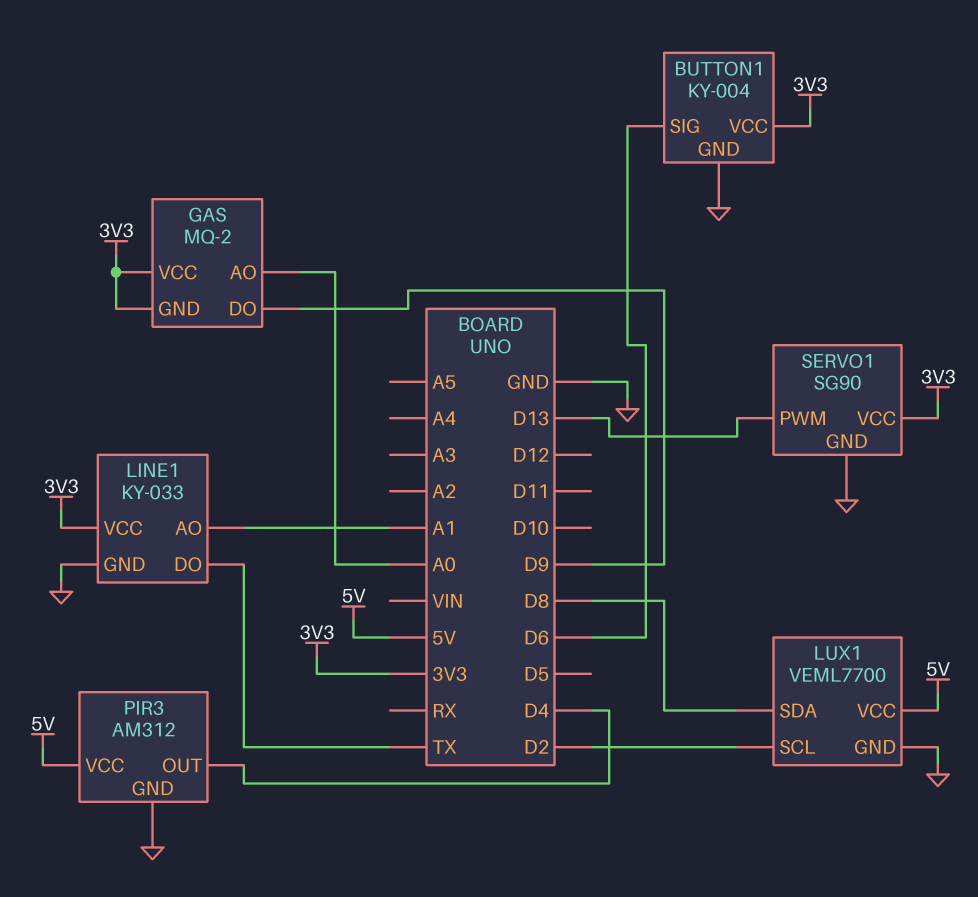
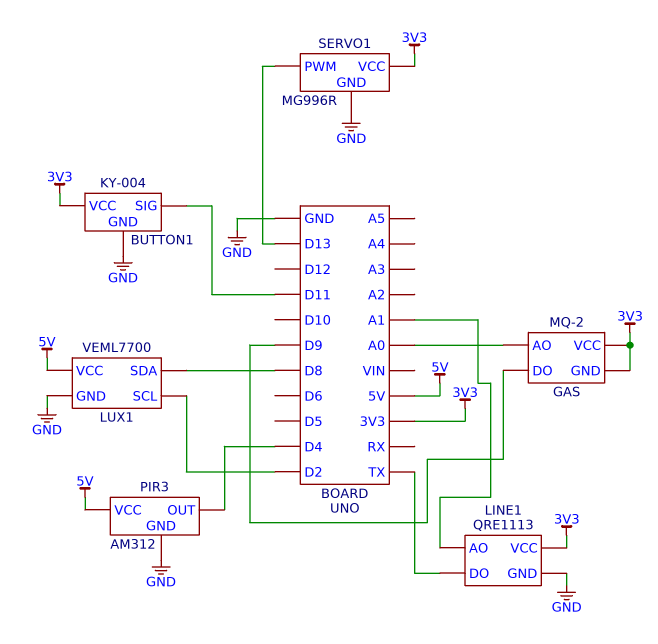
BUTTON1 pin SIG: D6 -> D11
LINE1: KY-033 -> QRE1113
SERVO1: SG90 -> MG996R

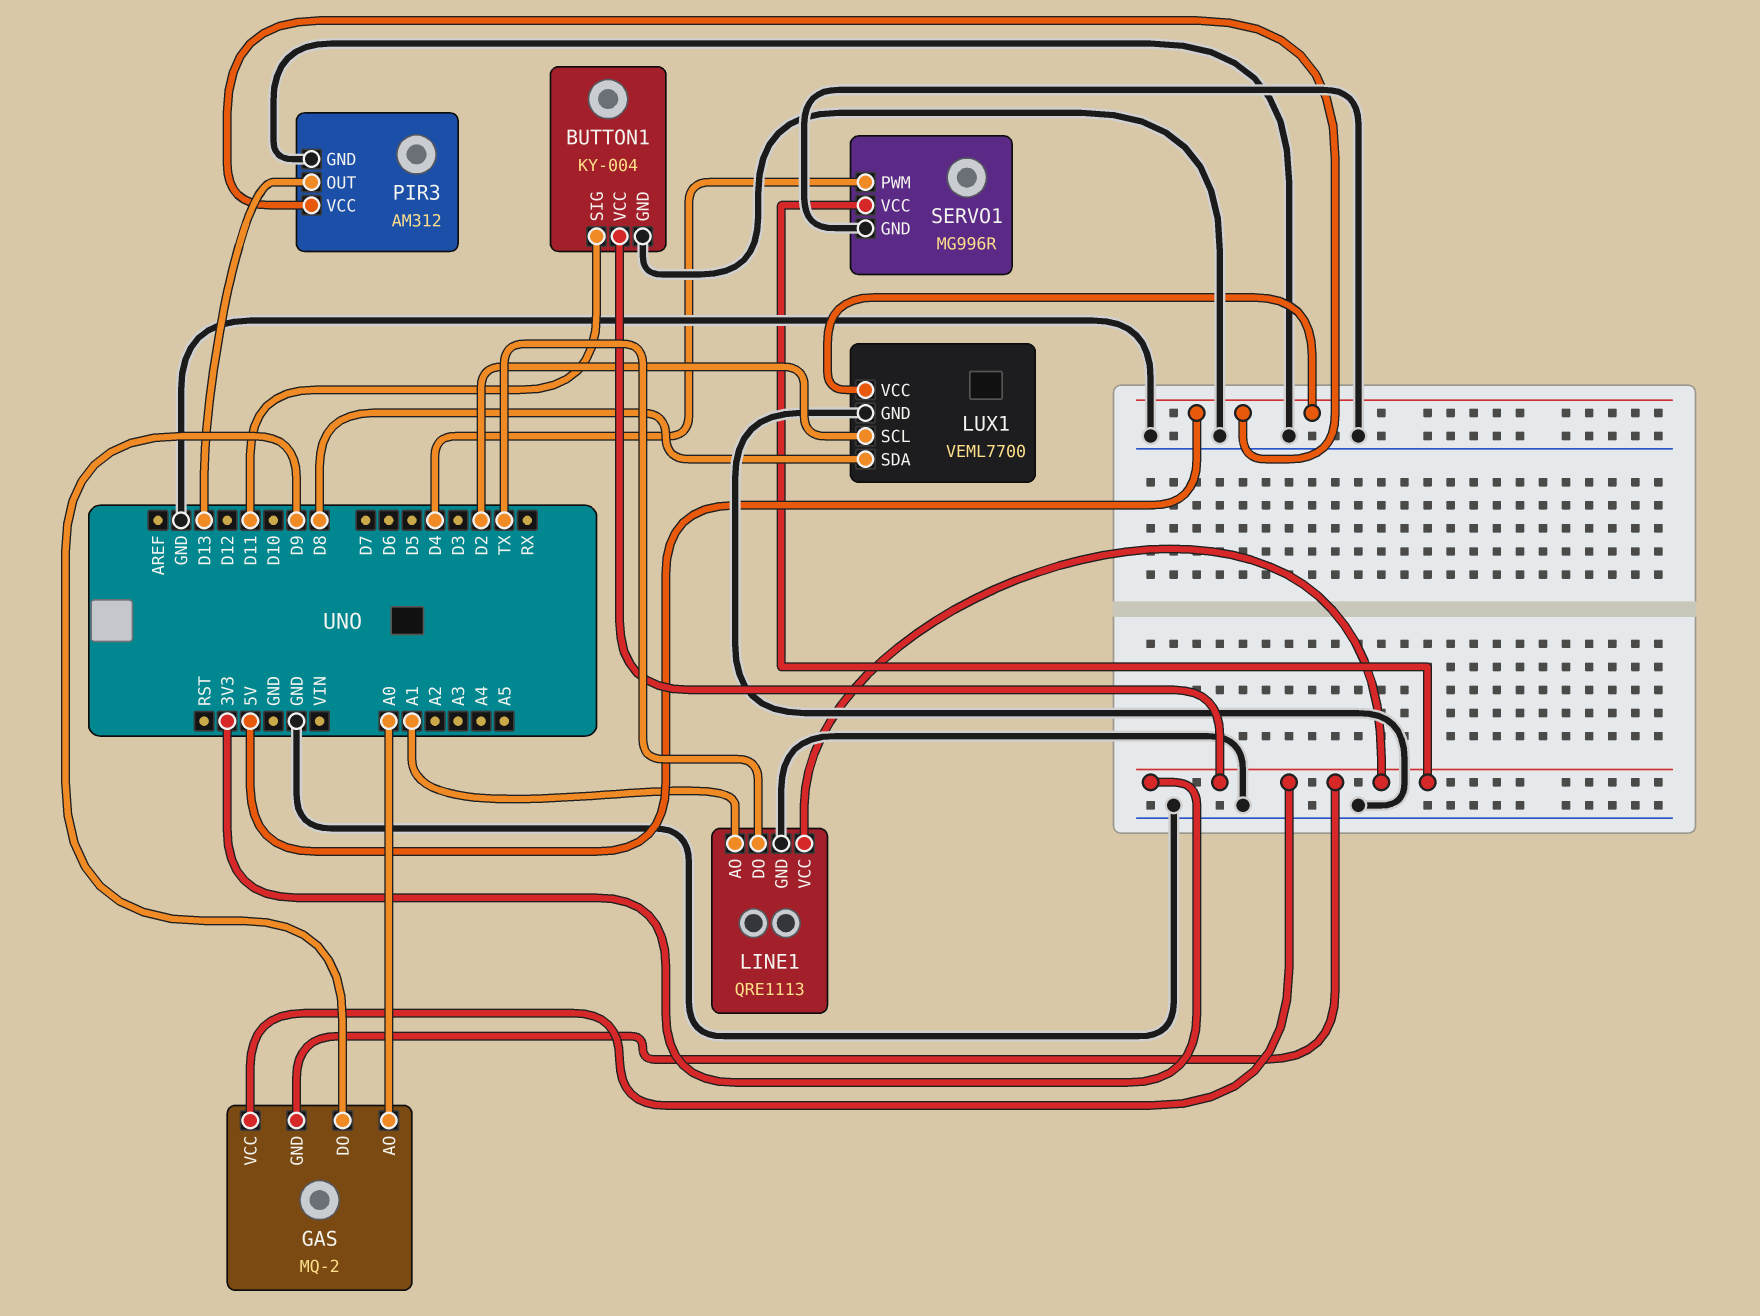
PIR3 pin OUT: D4 -> D13
SERVO1 pin PWM: D13 -> D4

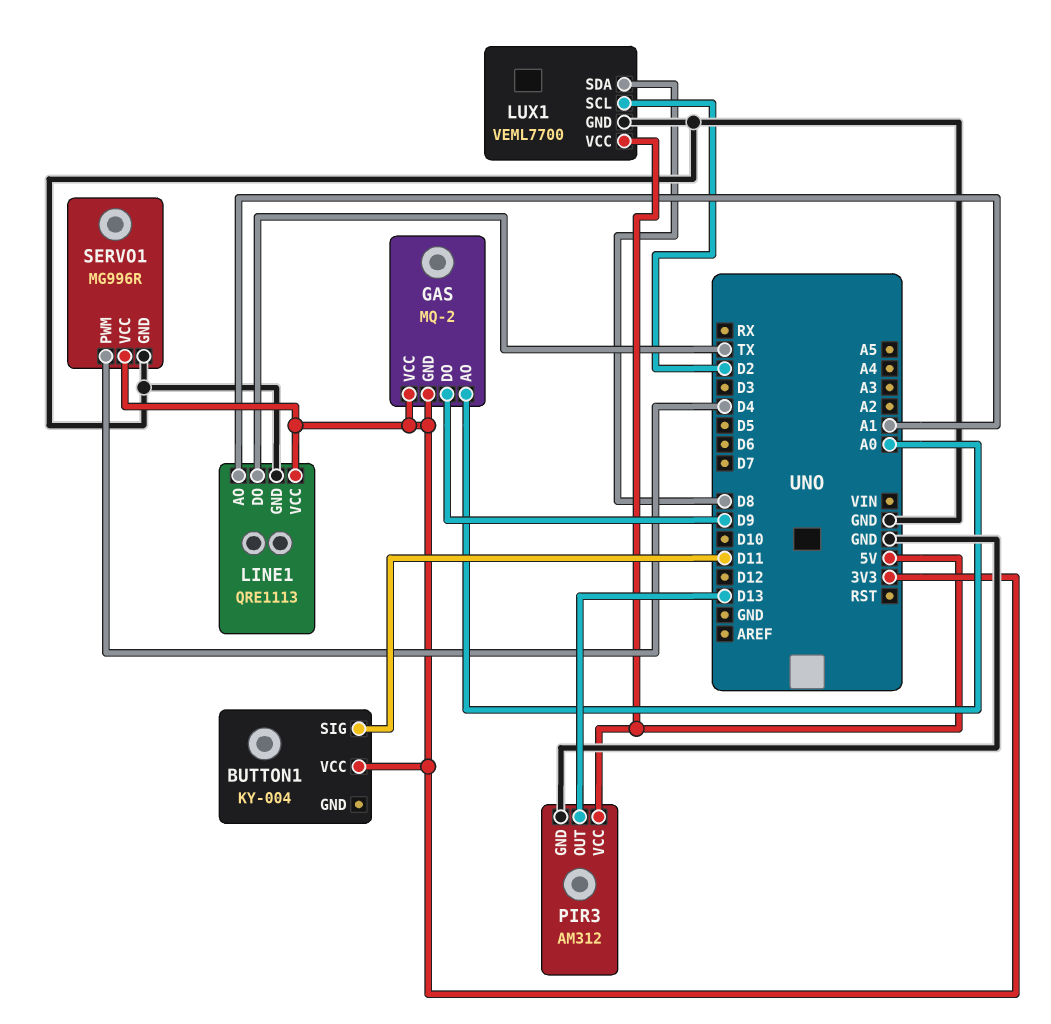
BUTTON1 pin GND: GND -> none

